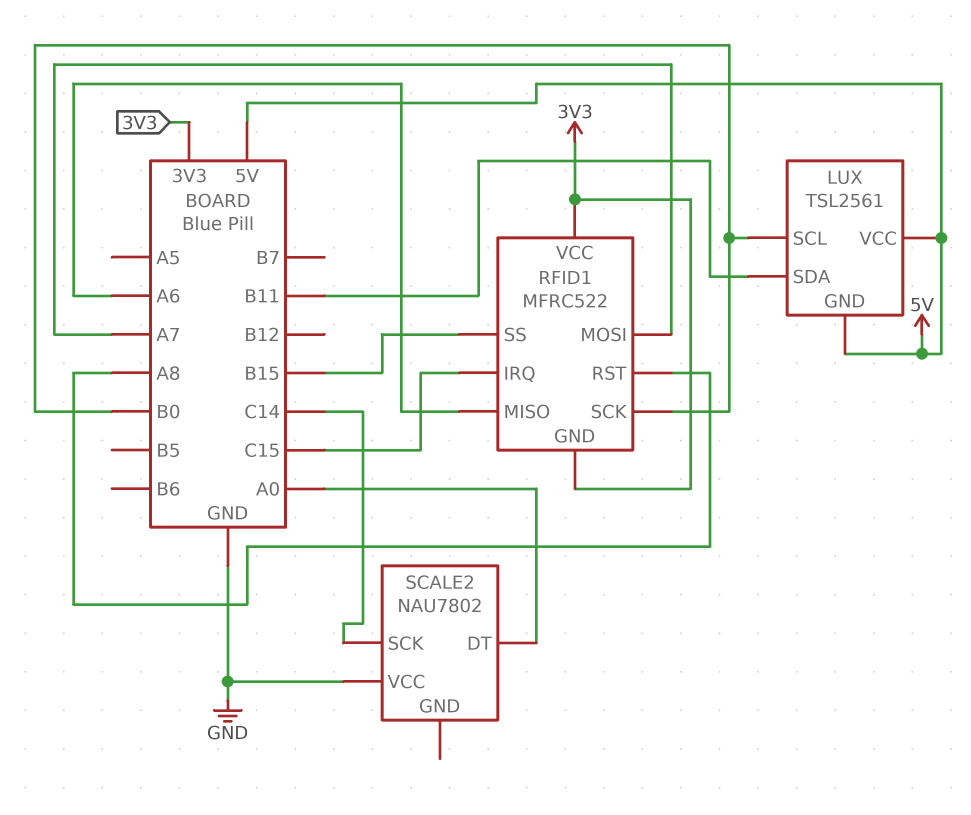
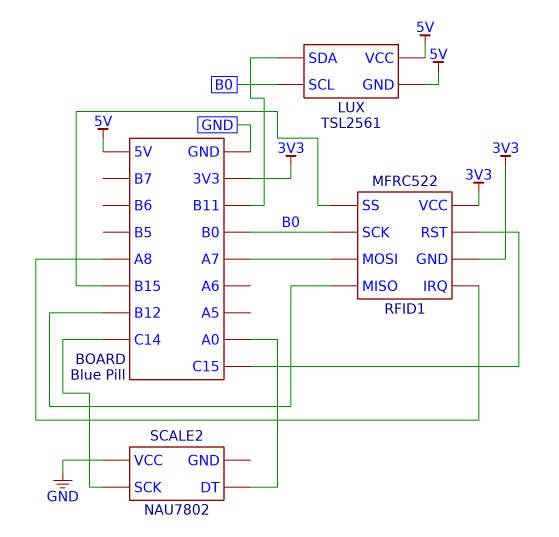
RFID1 pin IRQ: C15 -> A8
RFID1 pin MISO: A6 -> B12
RFID1 pin RST: A8 -> C15

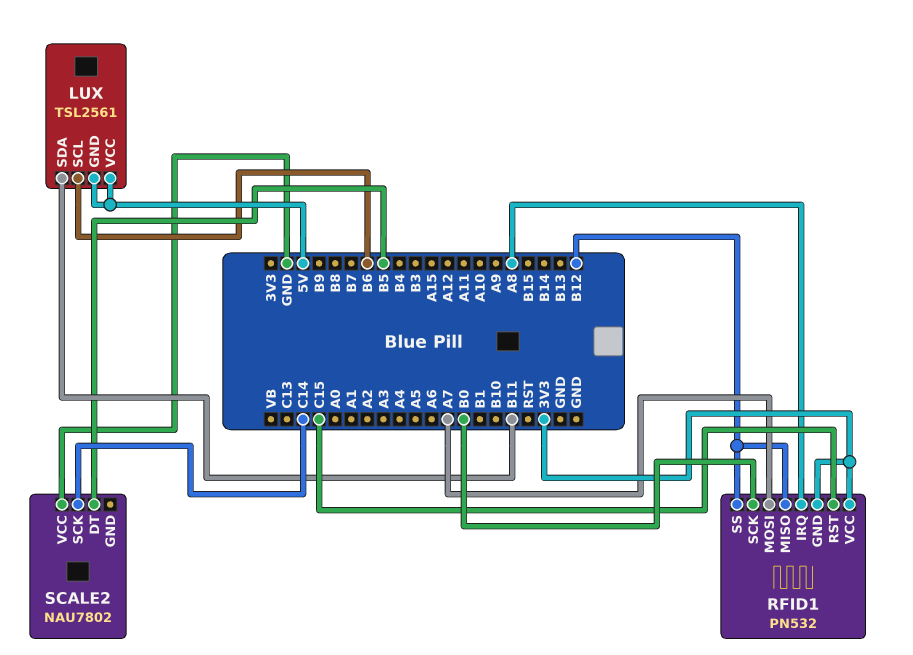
LUX pin SCL: B0 -> B6
RFID1: MFRC522 -> PN532
RFID1 pin SS: B15 -> B12
SCALE2 pin DT: A0 -> B5

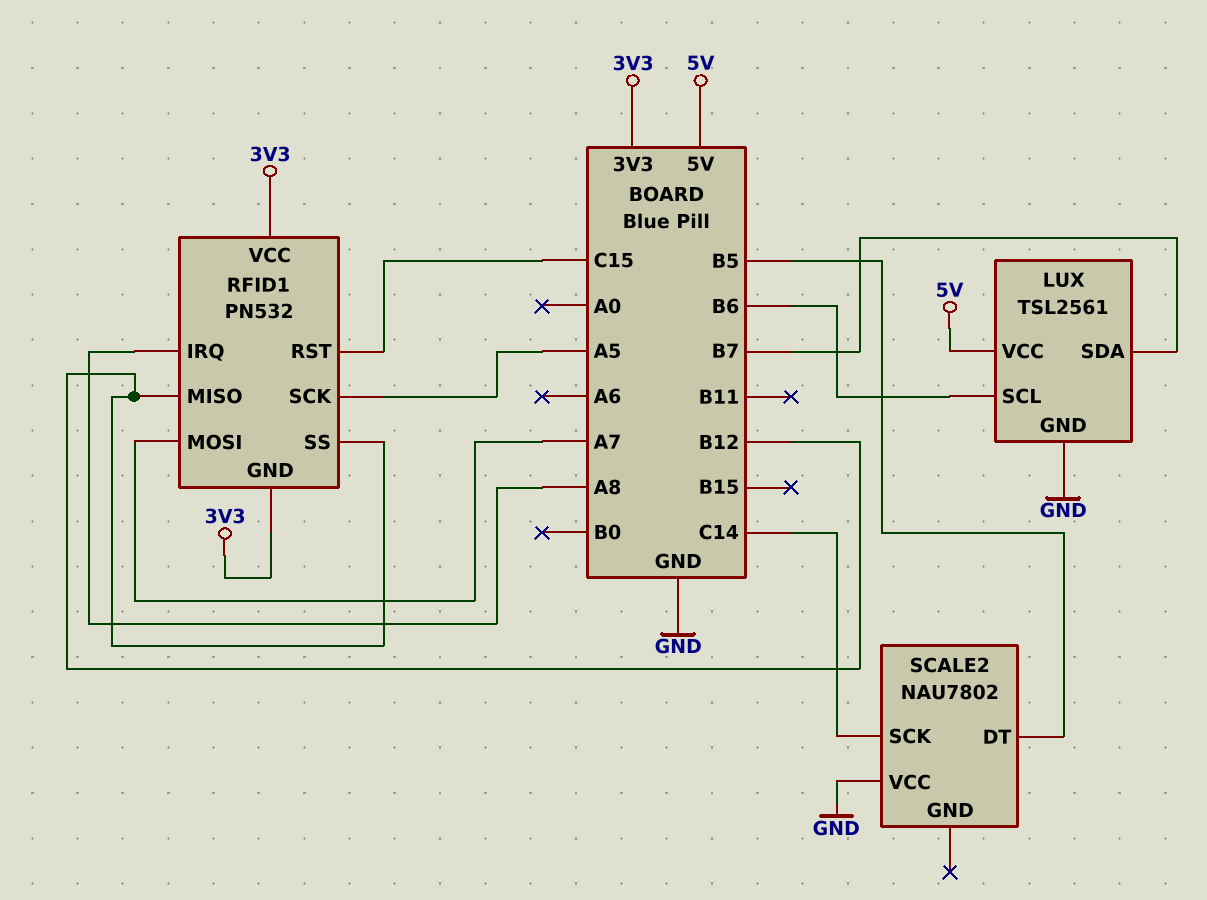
LUX pin GND: 5V -> GND
LUX pin SDA: B11 -> B7
RFID1 pin SCK: B0 -> A5

